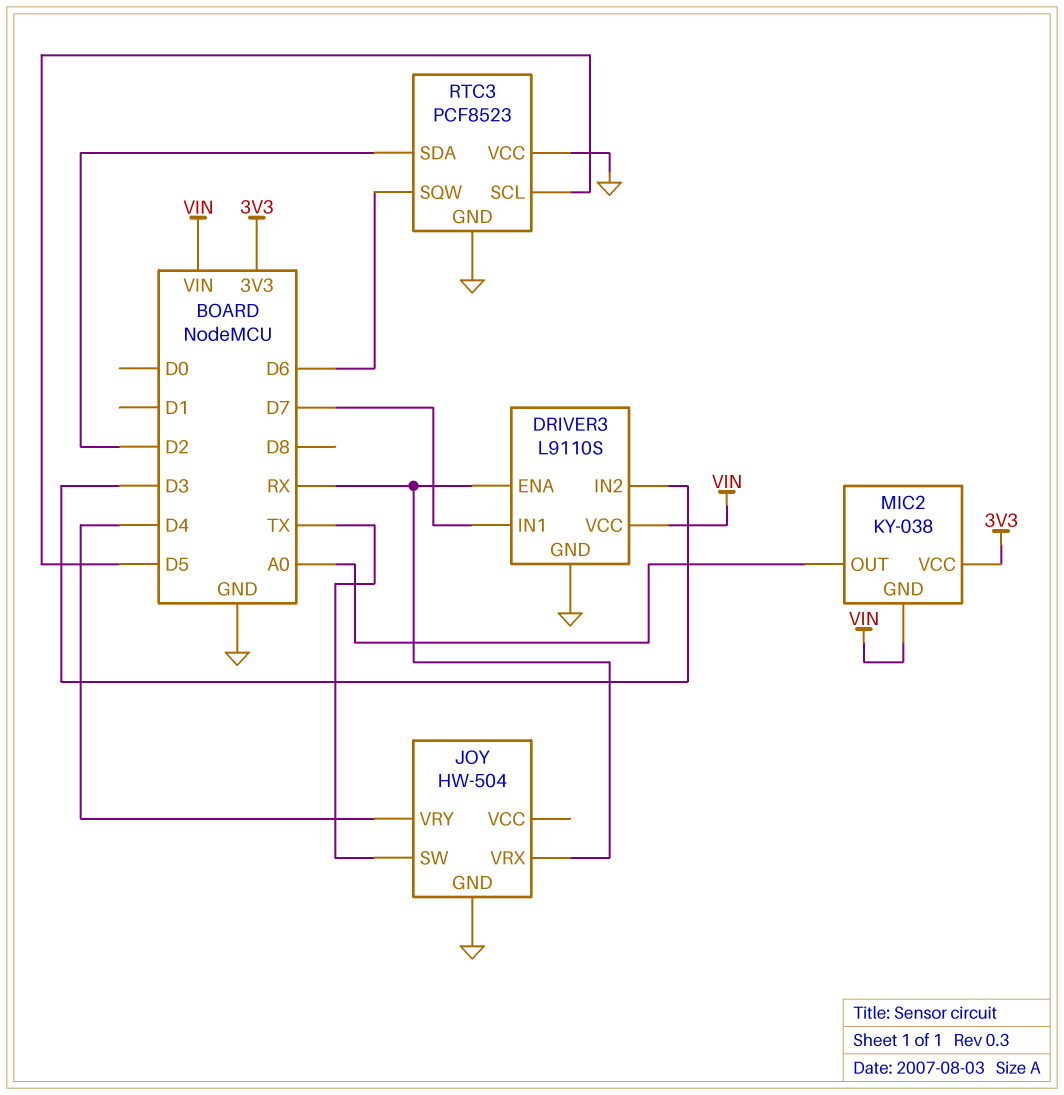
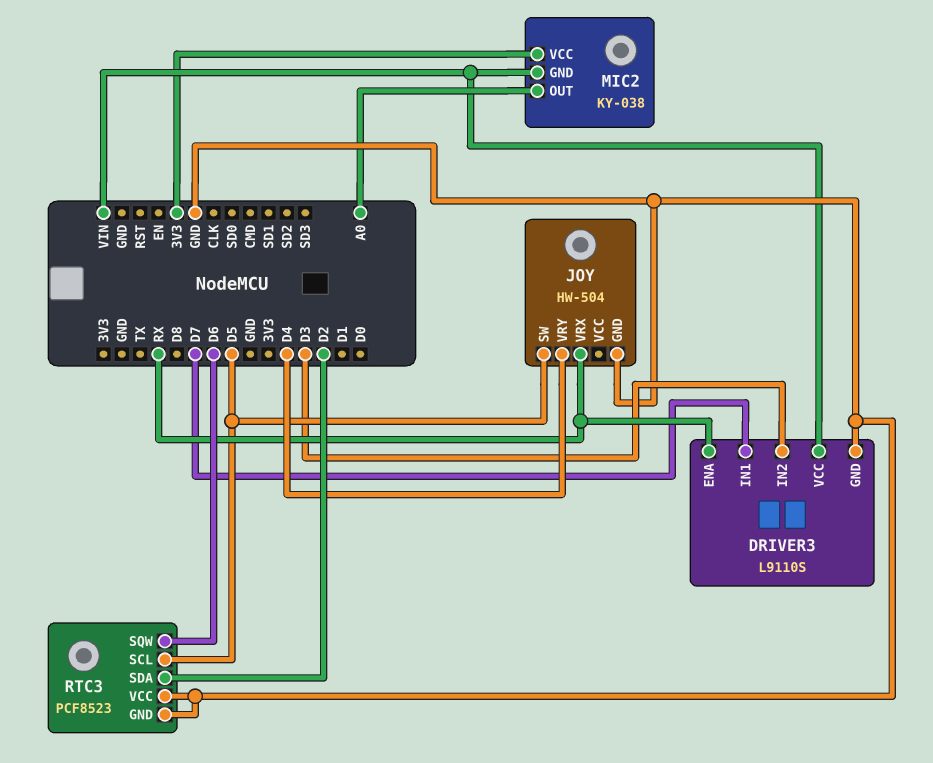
JOY pin SW: TX -> D5

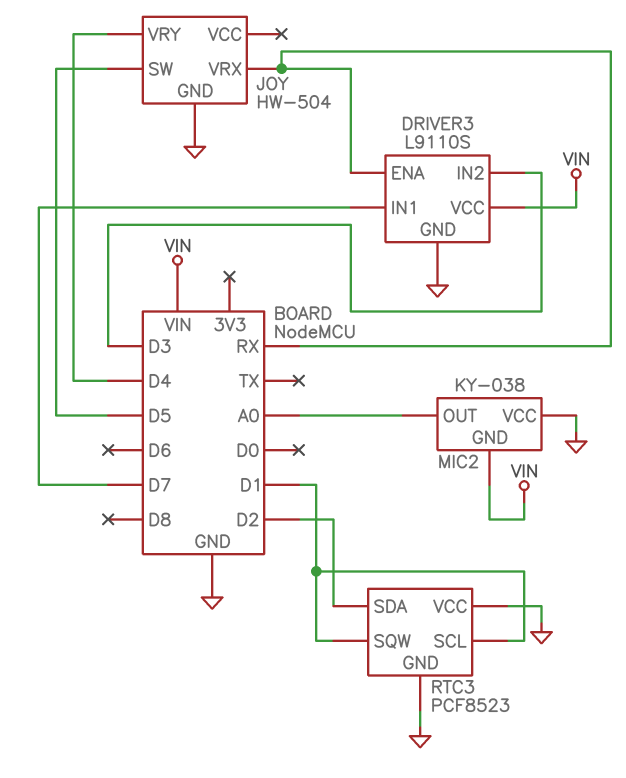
MIC2 pin VCC: 3V3 -> GND
RTC3 pin SCL: D5 -> D1
RTC3 pin SQW: D6 -> D1

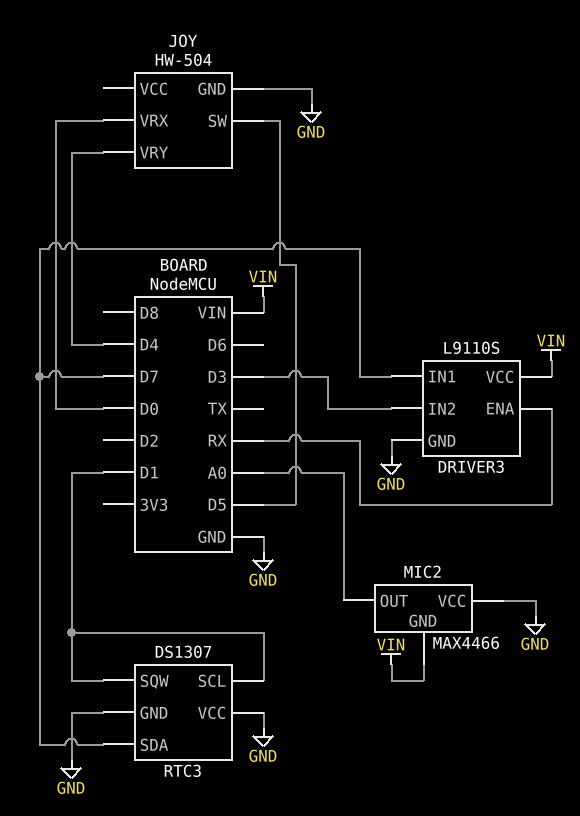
JOY pin VRX: RX -> D0
MIC2: KY-038 -> MAX4466
RTC3: PCF8523 -> DS1307
RTC3 pin SDA: D2 -> D7

